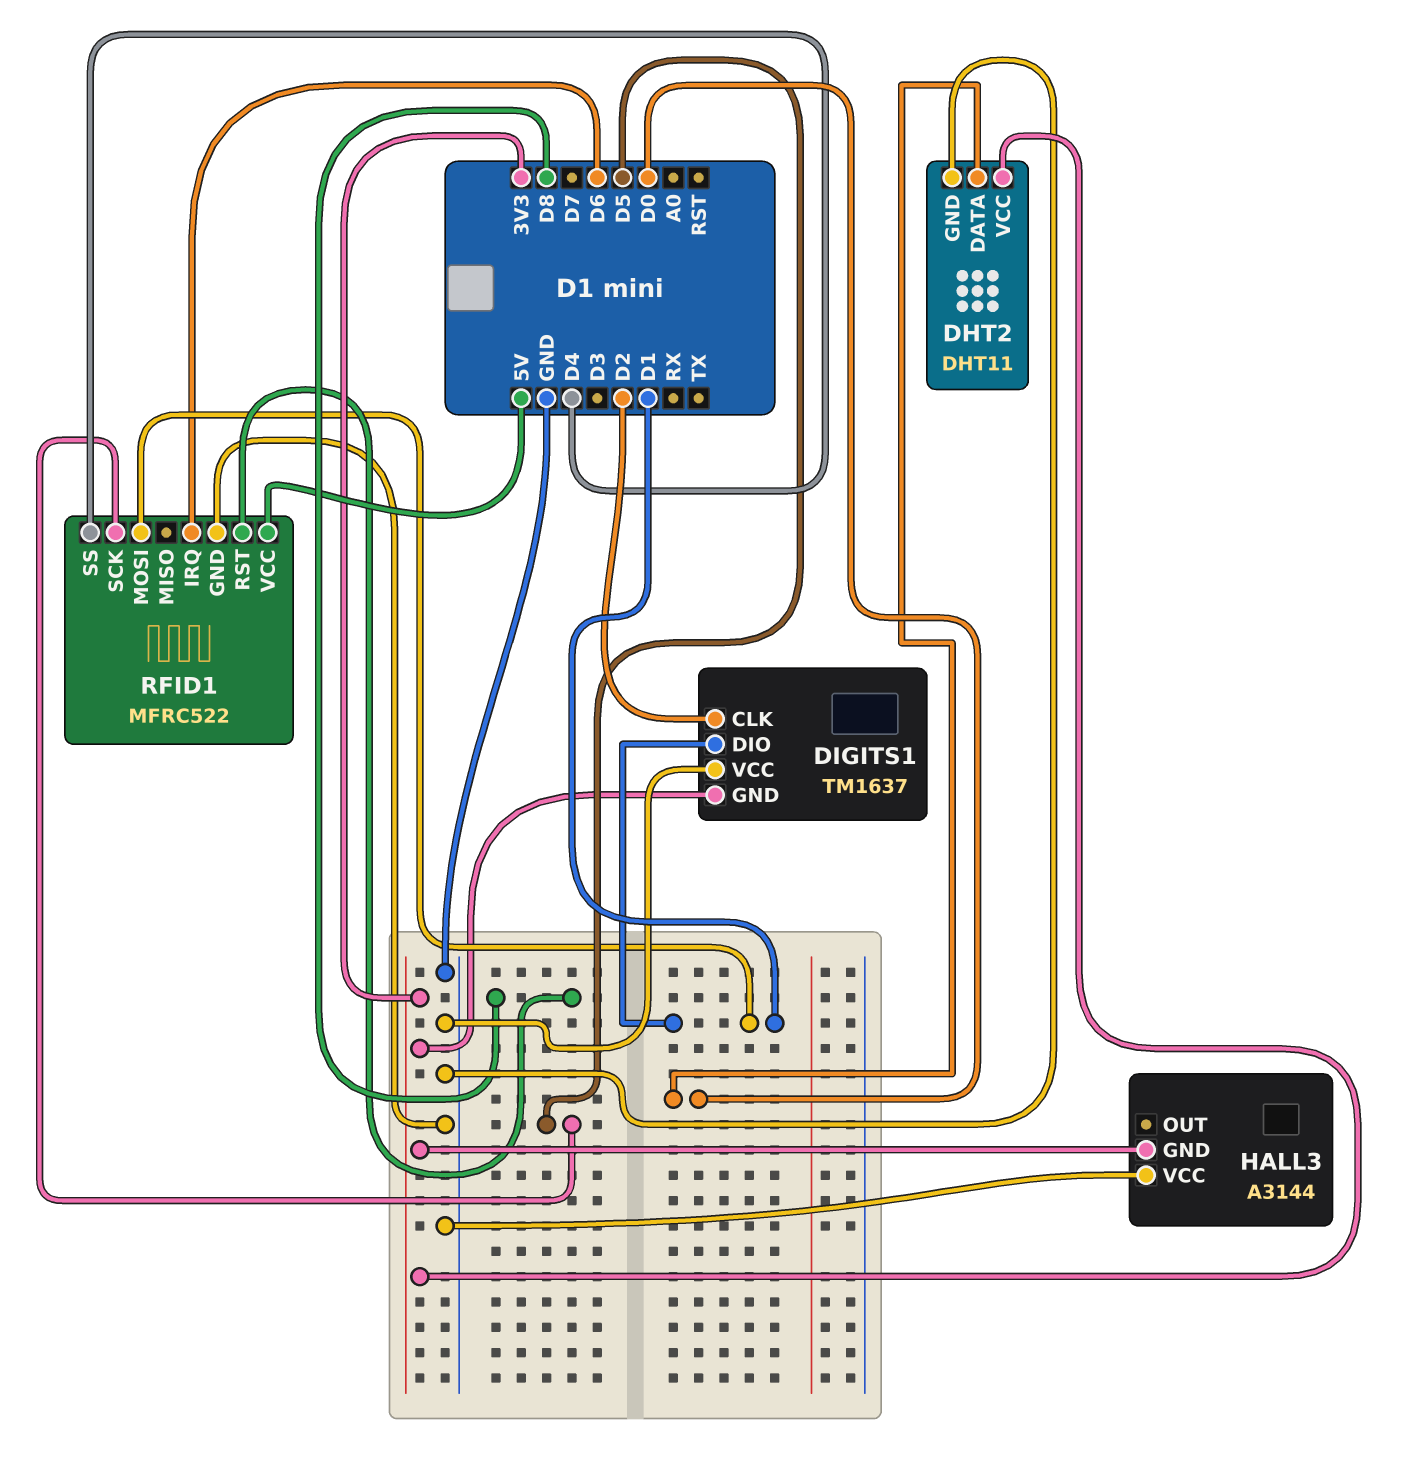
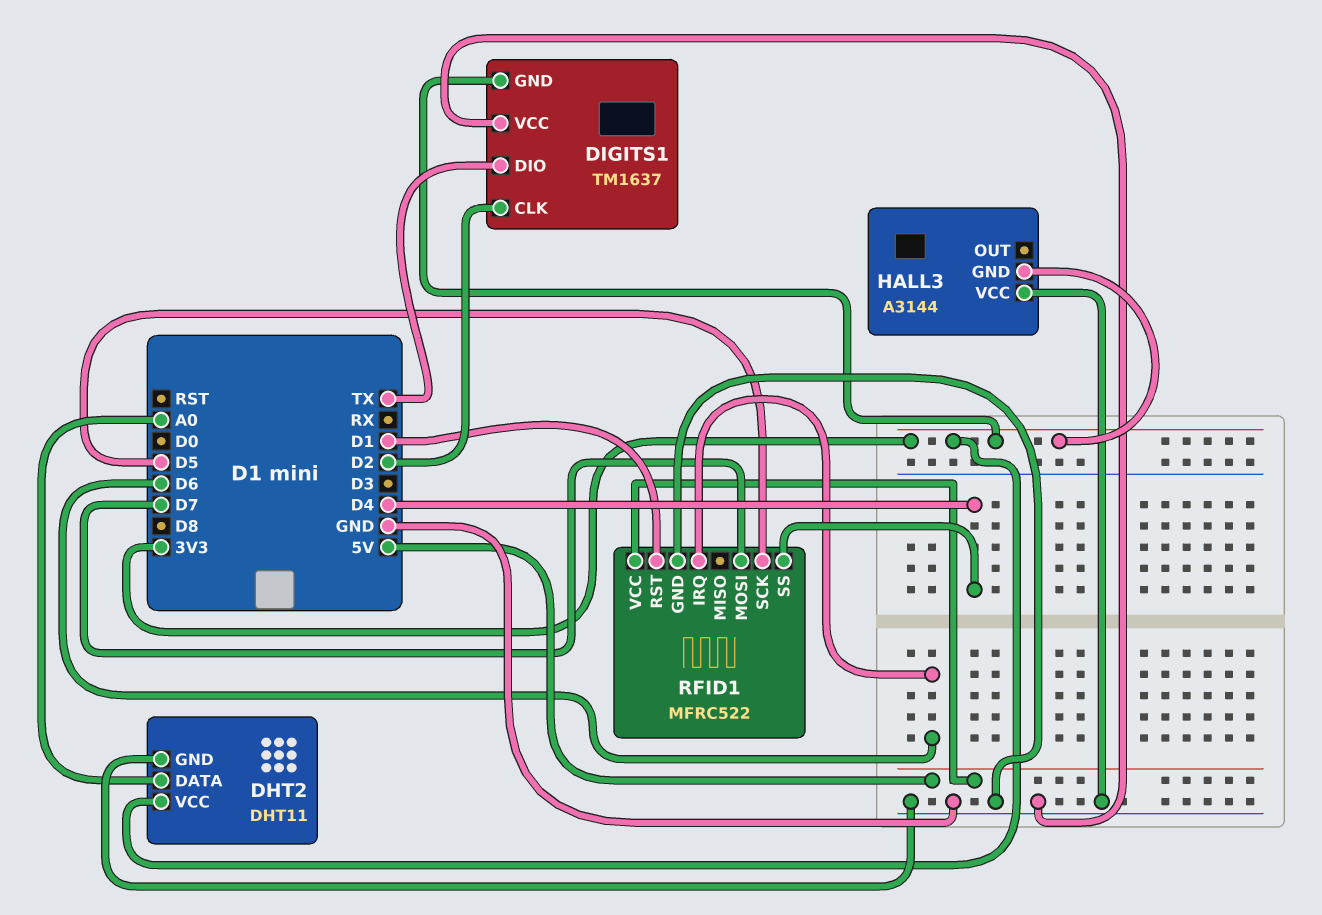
DHT2 pin DATA: D0 -> A0
DIGITS1 pin DIO: D1 -> TX
RFID1 pin MOSI: D1 -> D7
RFID1 pin RST: D8 -> D1

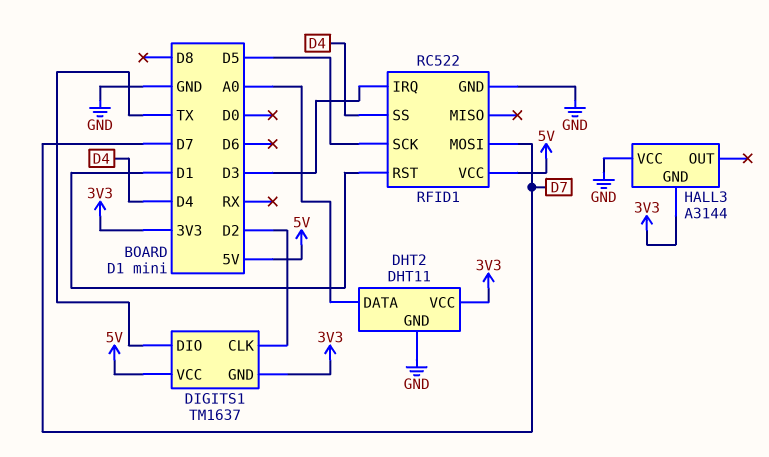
DIGITS1 pin VCC: GND -> 5V
RFID1: MFRC522 -> RC522
RFID1 pin IRQ: D6 -> D3

